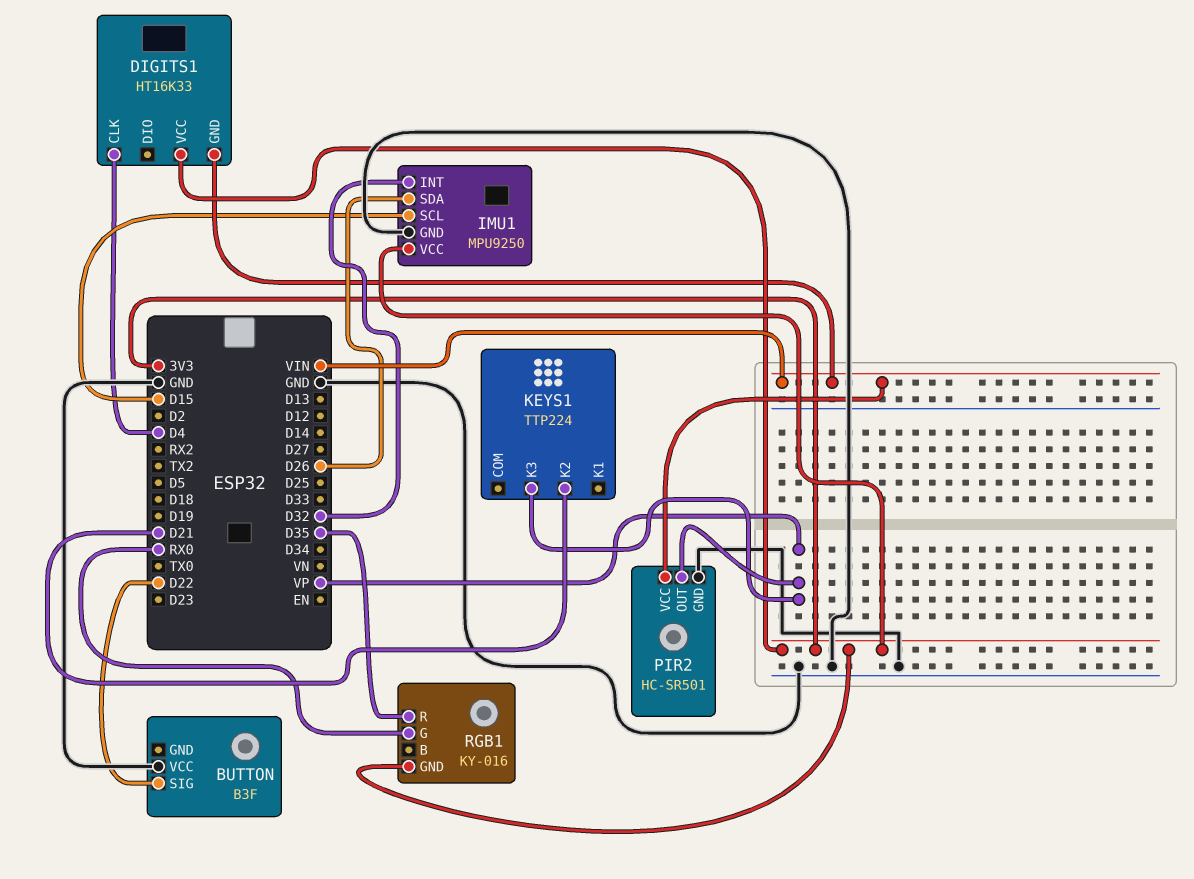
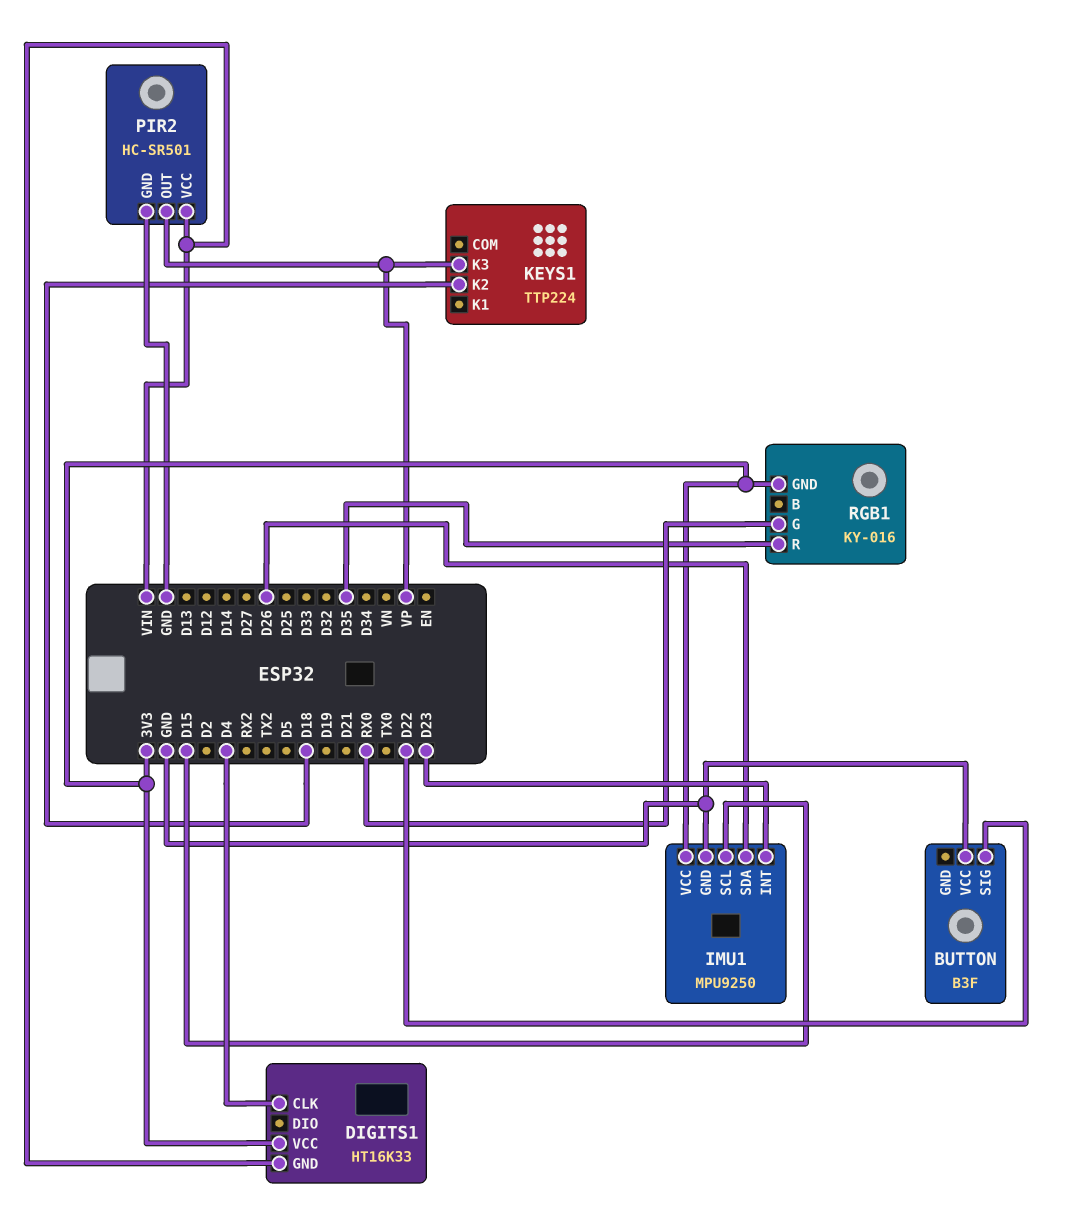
IMU1 pin INT: D32 -> D23
KEYS1 pin K2: D21 -> D18

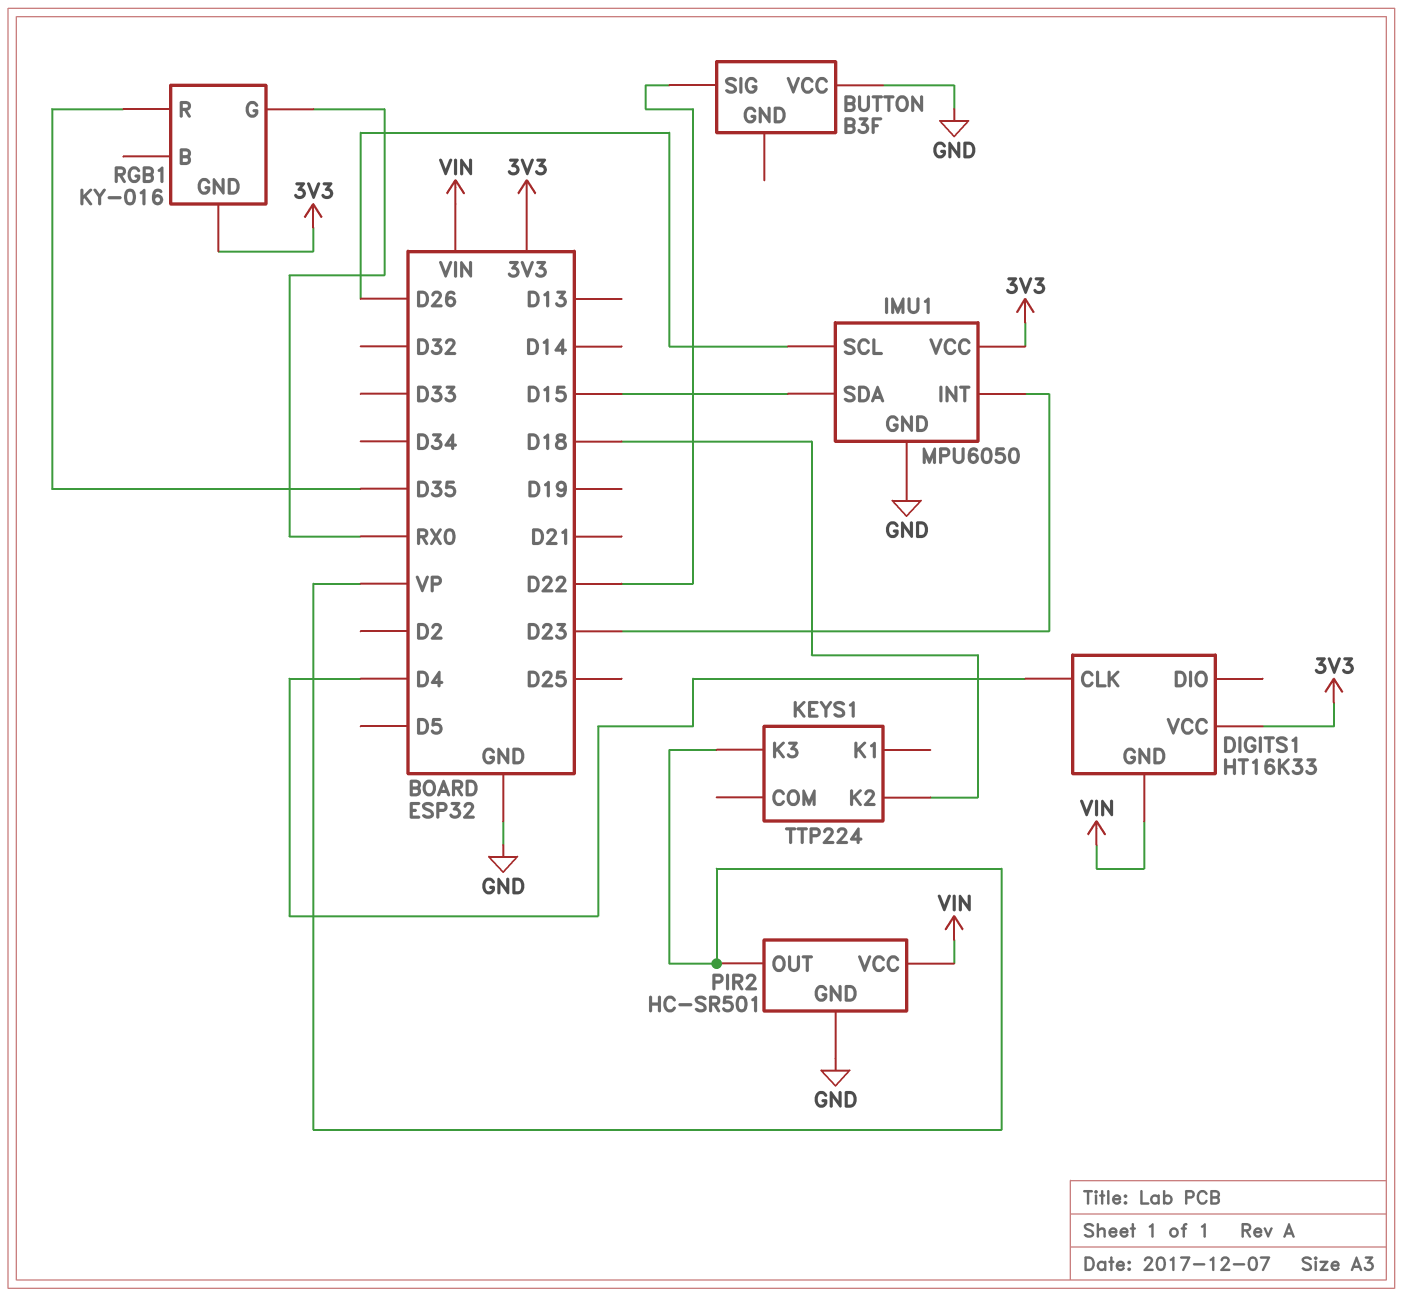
IMU1: MPU9250 -> MPU6050
IMU1 pin SCL: D15 -> D26
IMU1 pin SDA: D26 -> D15

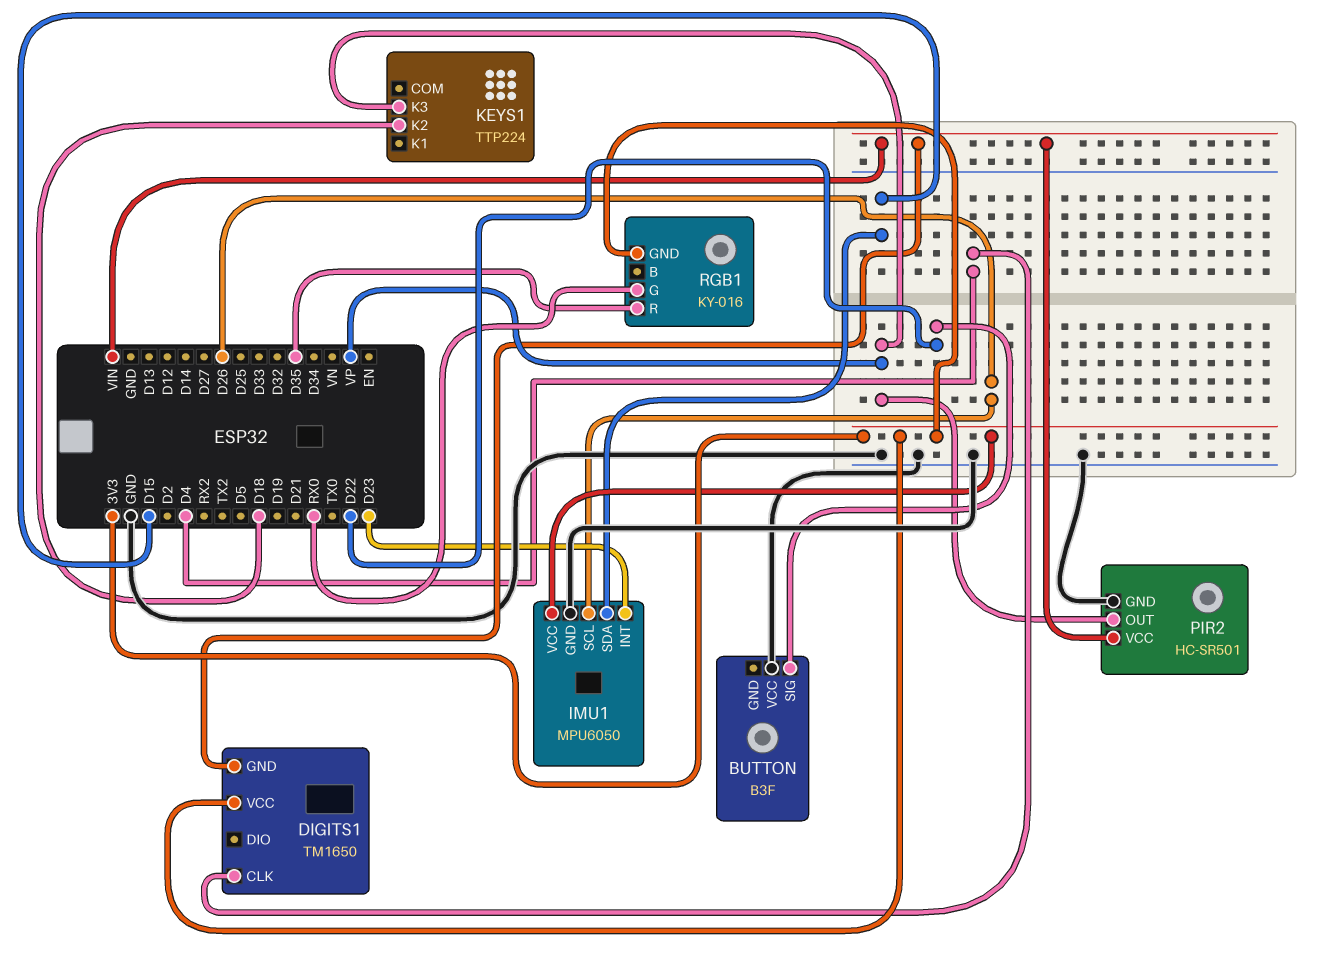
DIGITS1: HT16K33 -> TM1650

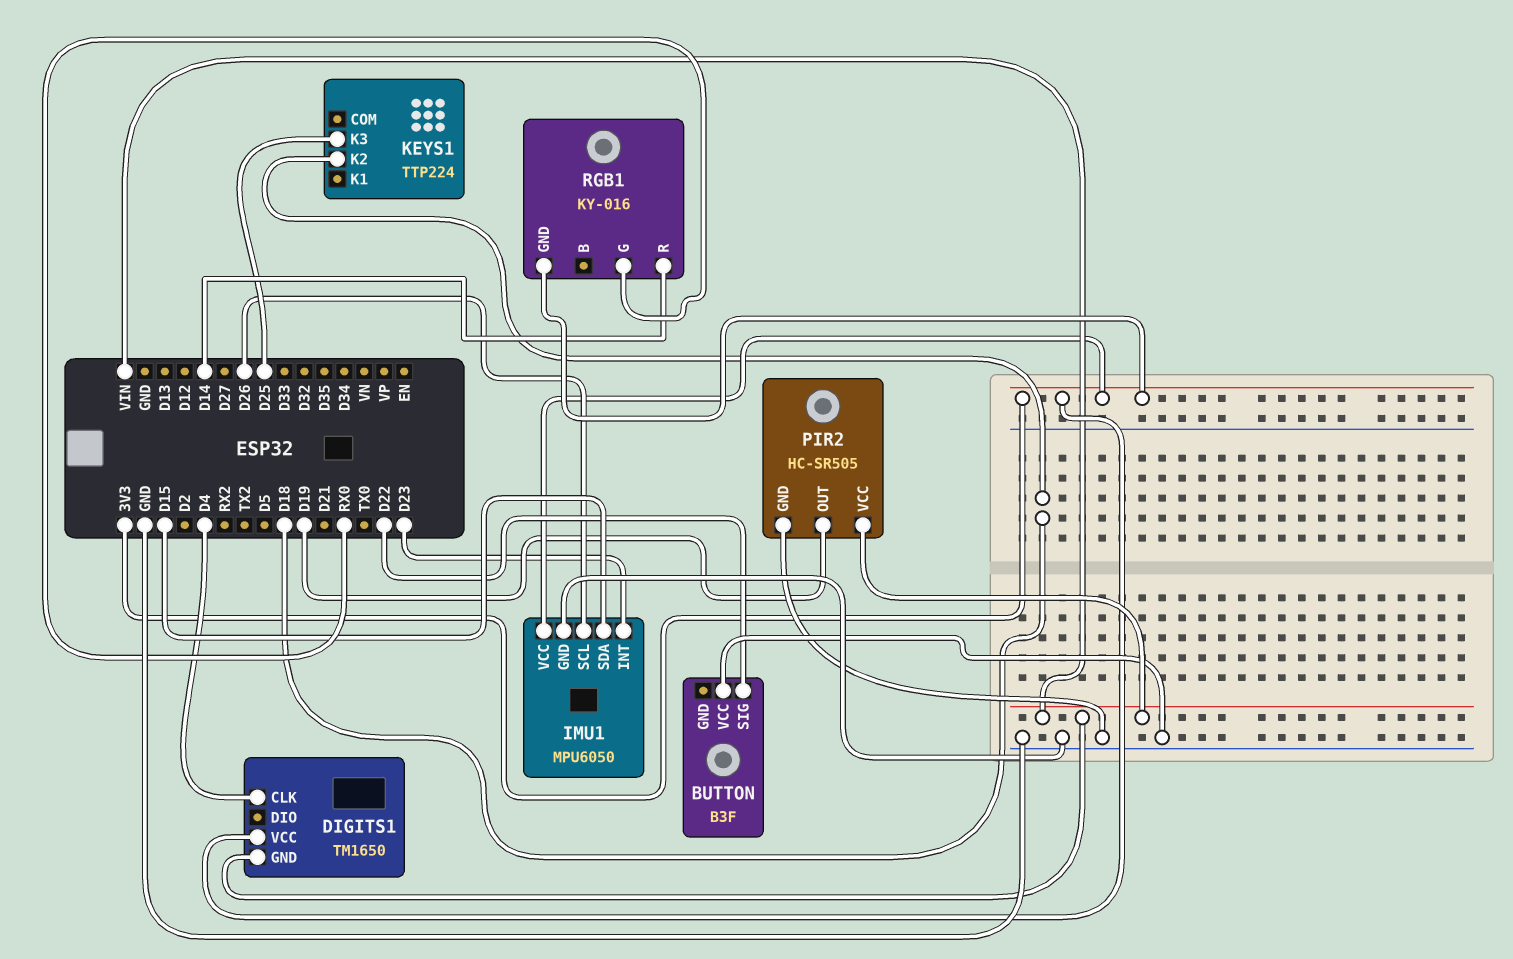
KEYS1 pin K3: VP -> D25
PIR2: HC-SR501 -> HC-SR505
PIR2 pin OUT: VP -> D19
RGB1 pin R: D35 -> D14

